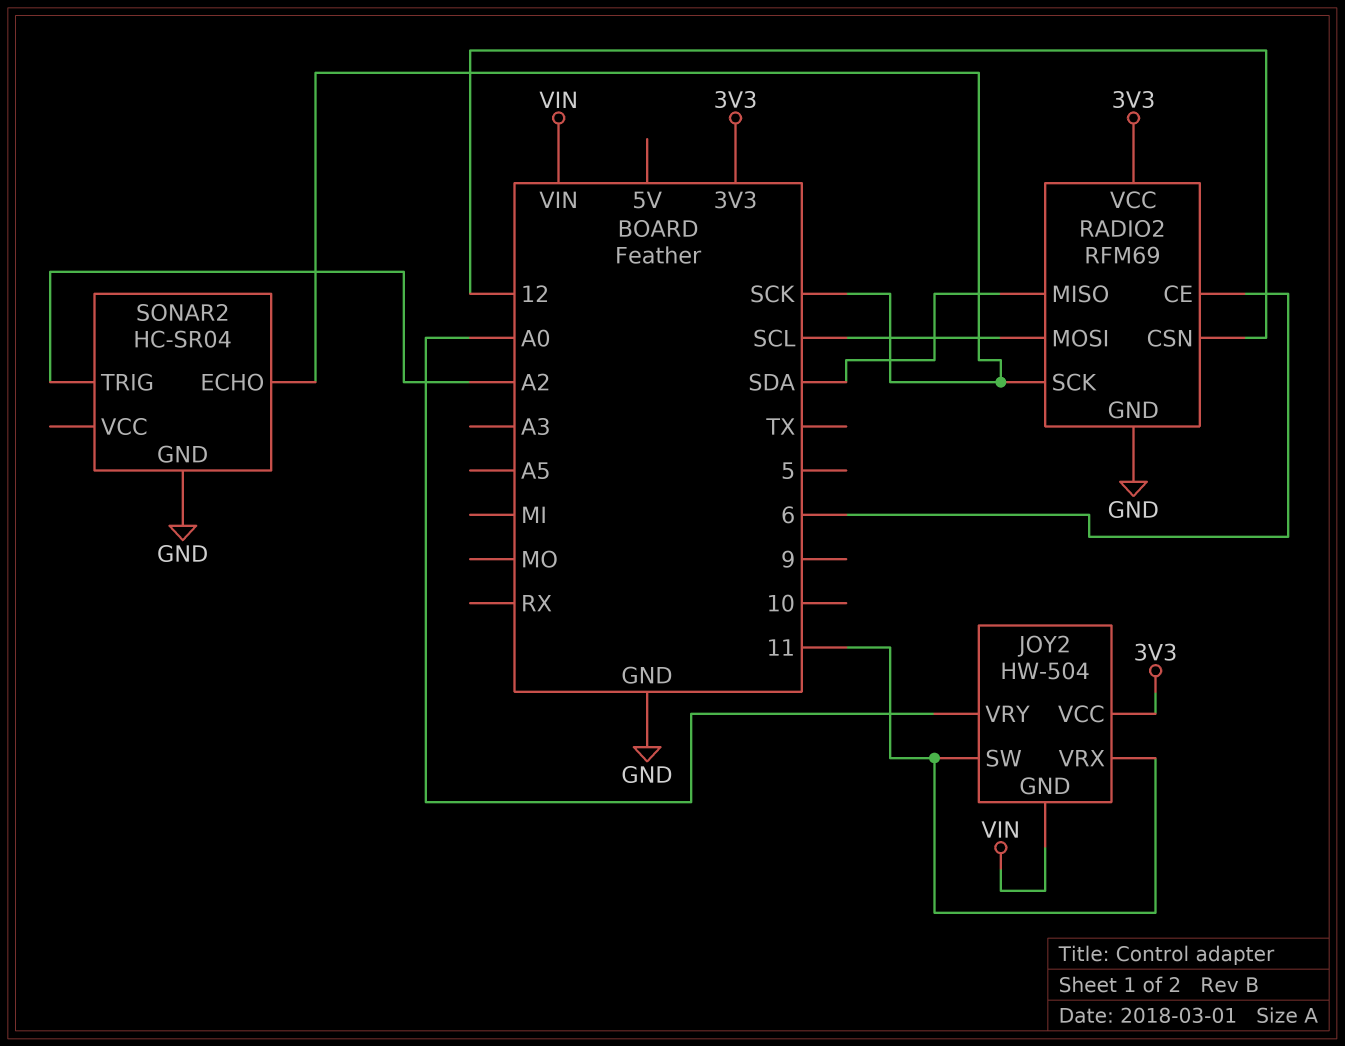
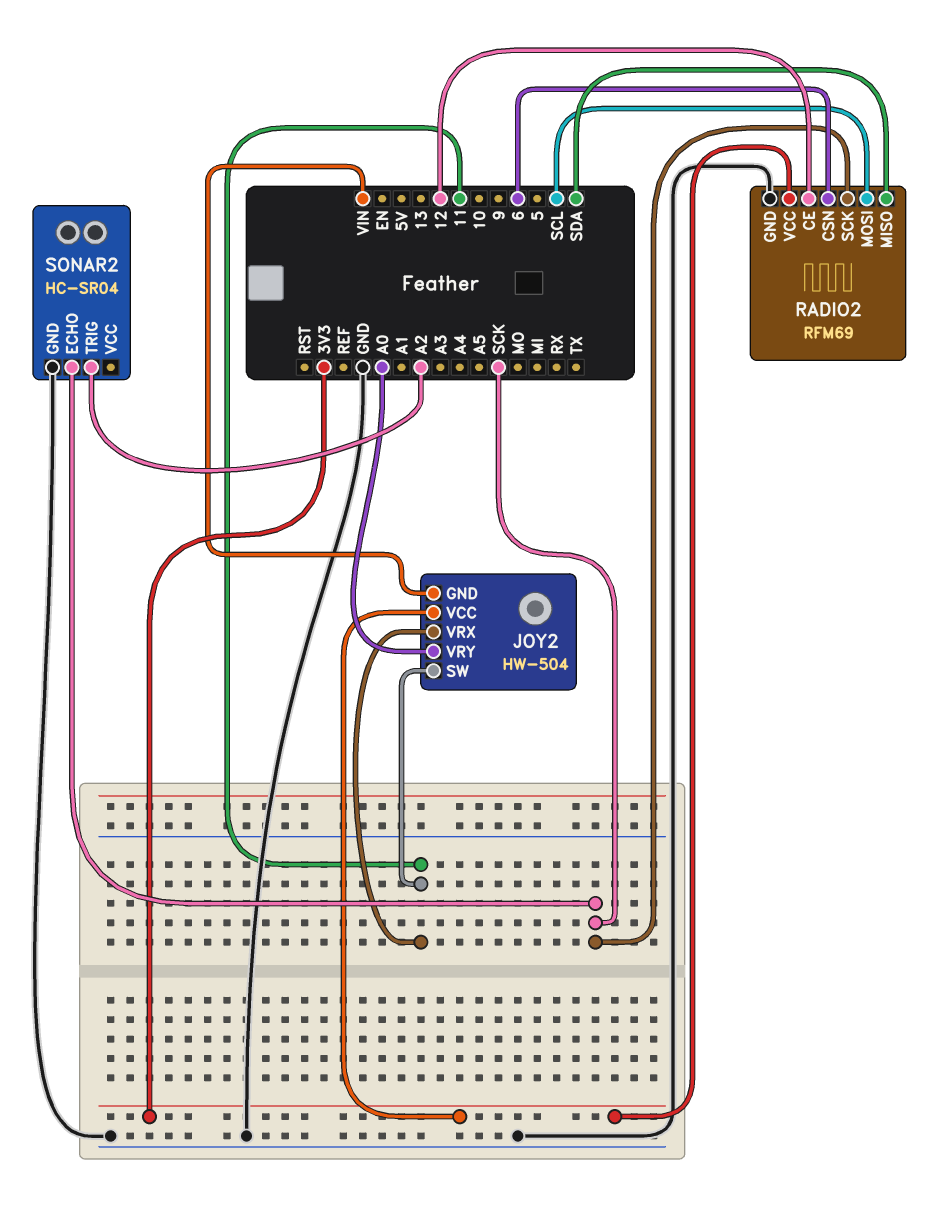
RADIO2 pin CE: 6 -> 12
RADIO2 pin CSN: 12 -> 6

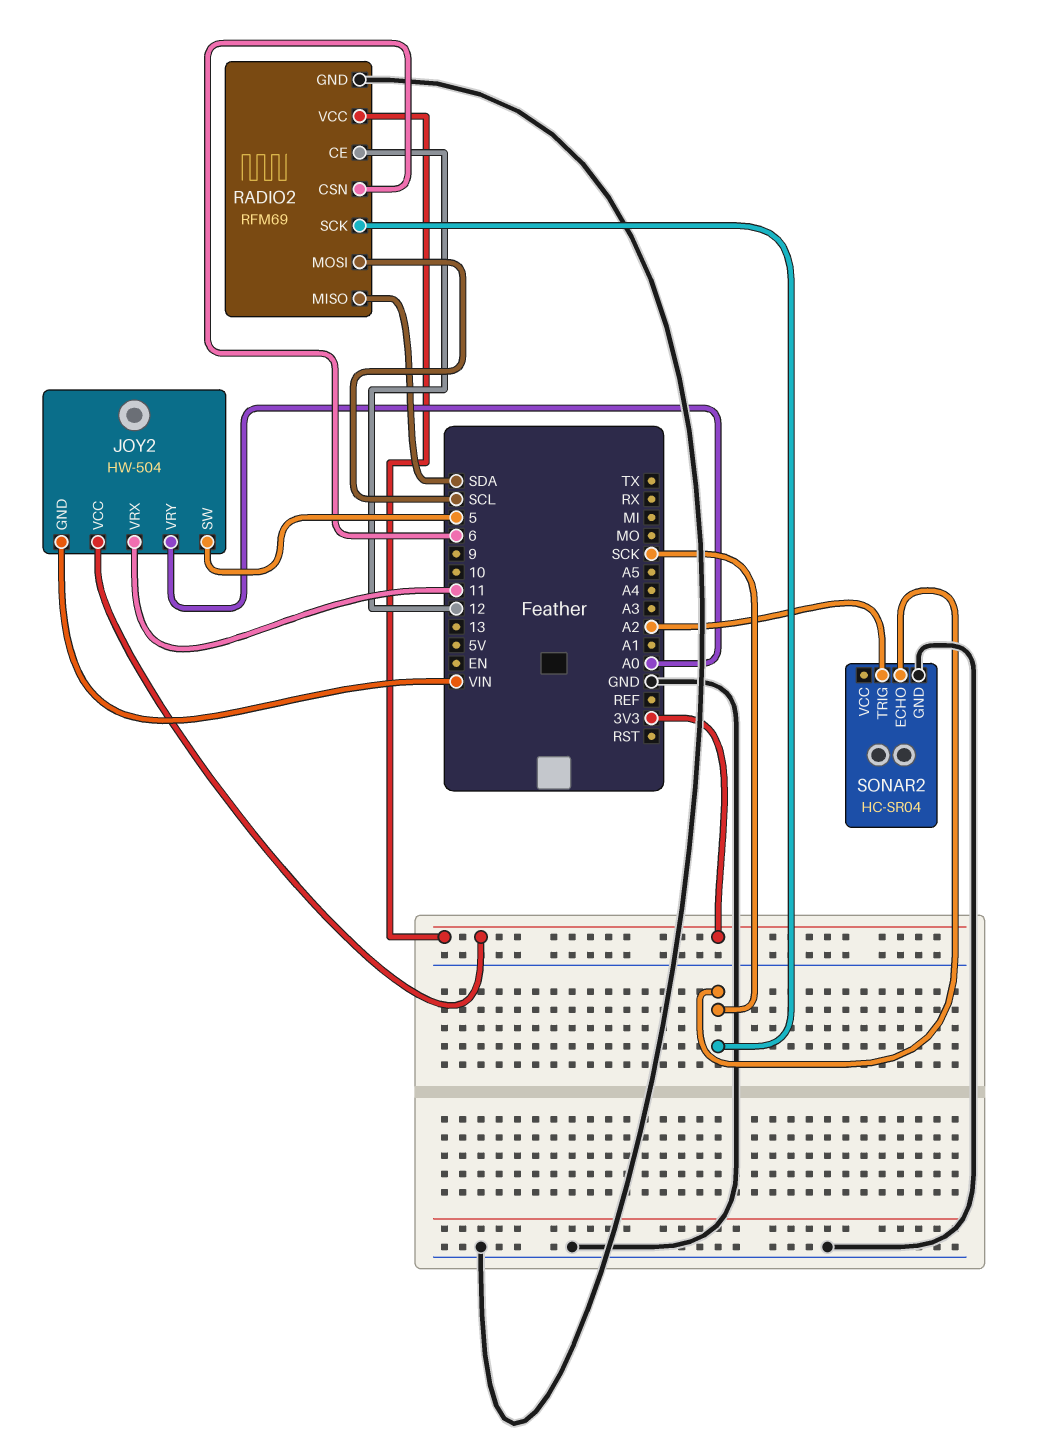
JOY2 pin SW: 11 -> 5

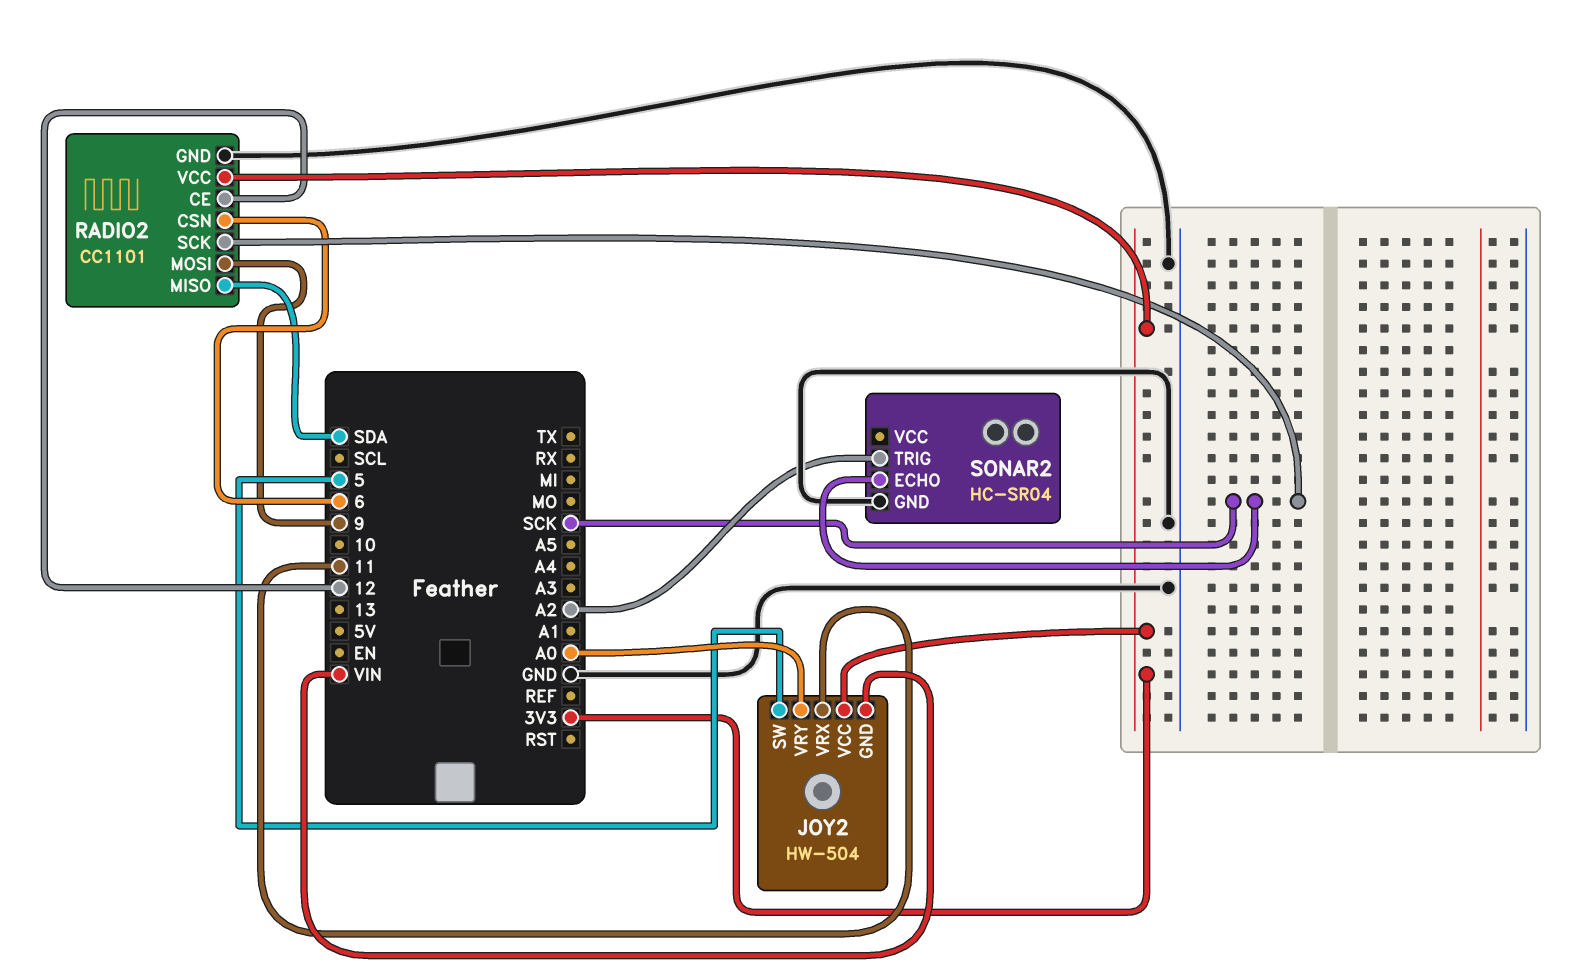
RADIO2: RFM69 -> CC1101
RADIO2 pin MOSI: SCL -> 9

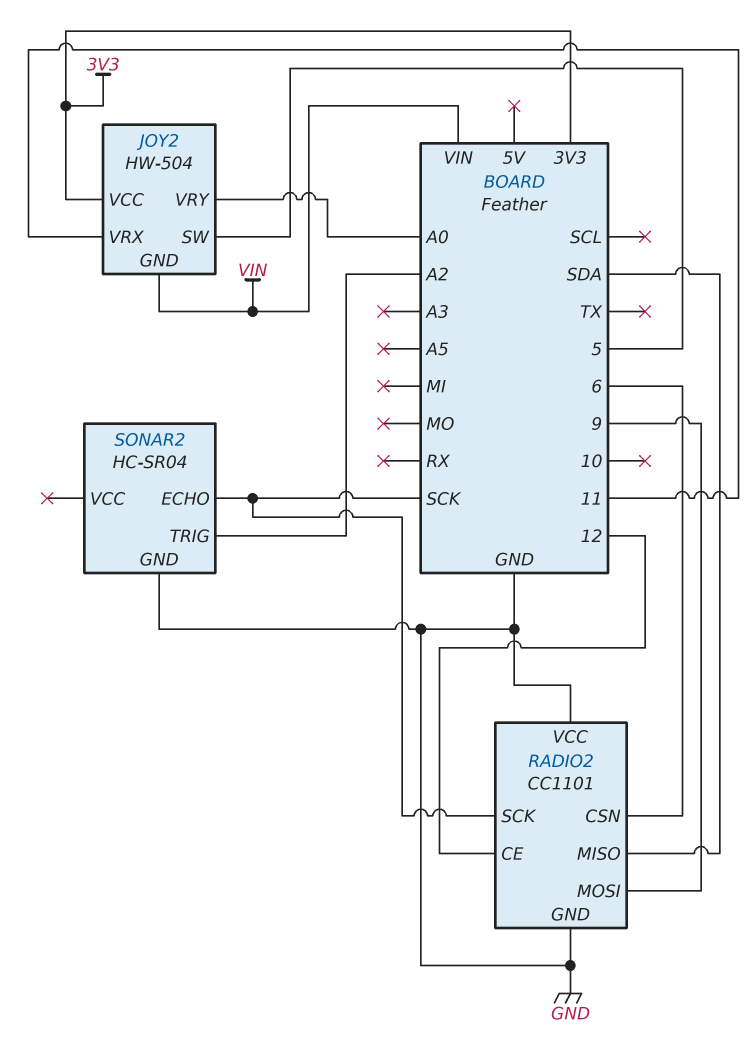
RADIO2 pin VCC: 3V3 -> GND

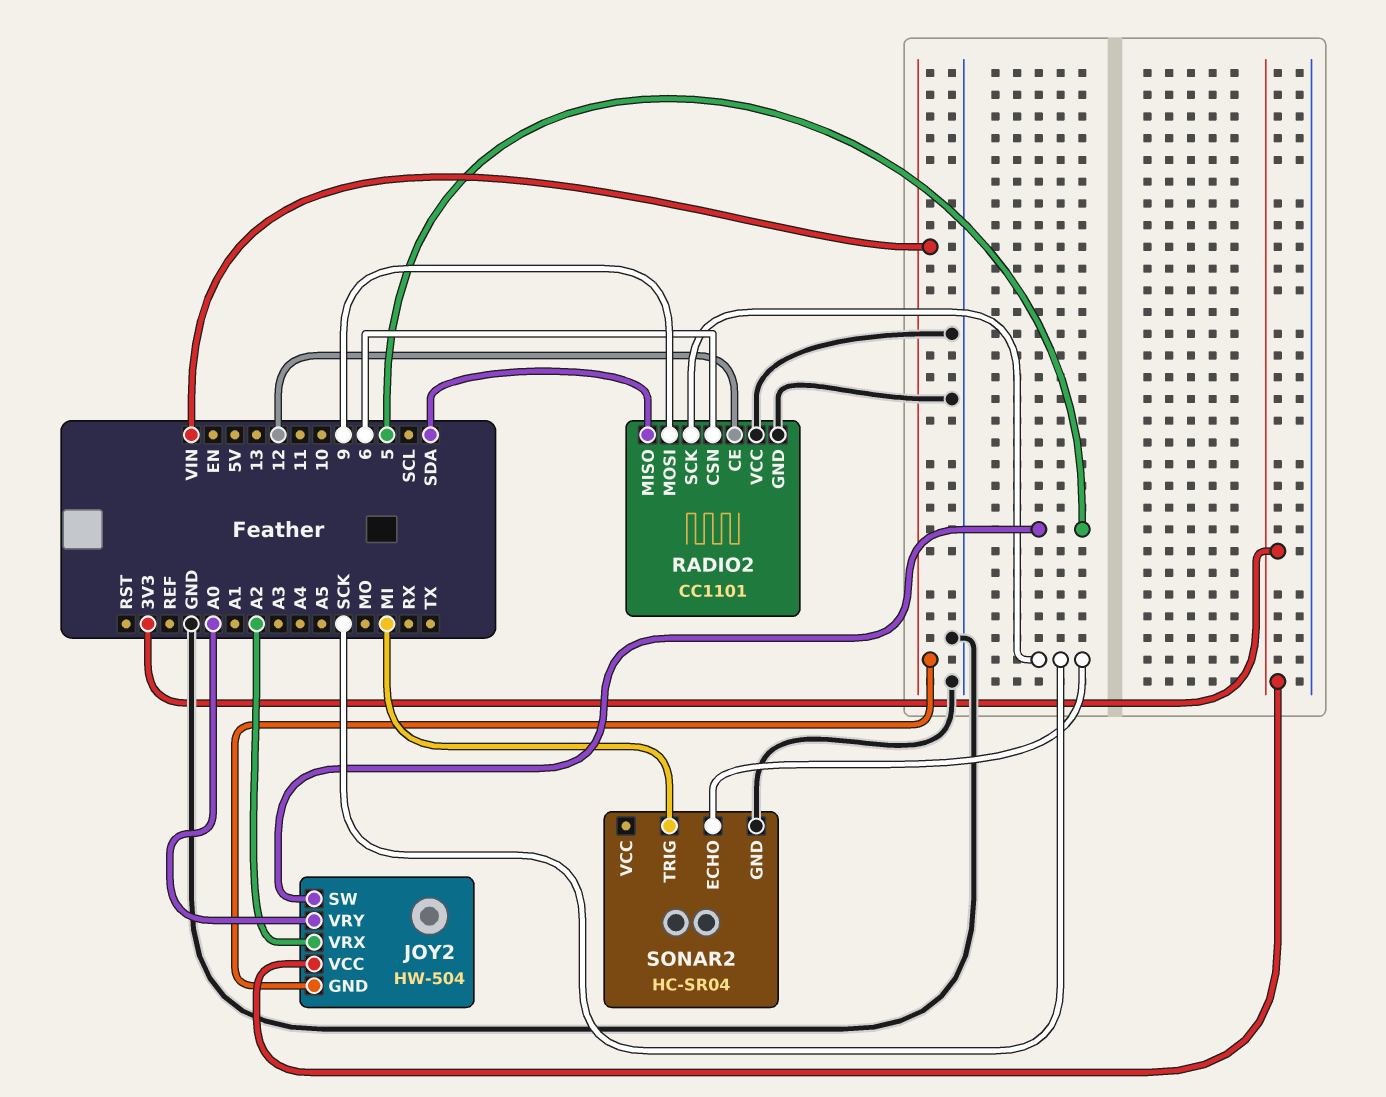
JOY2 pin VRX: 11 -> A2
SONAR2 pin TRIG: A2 -> MI

